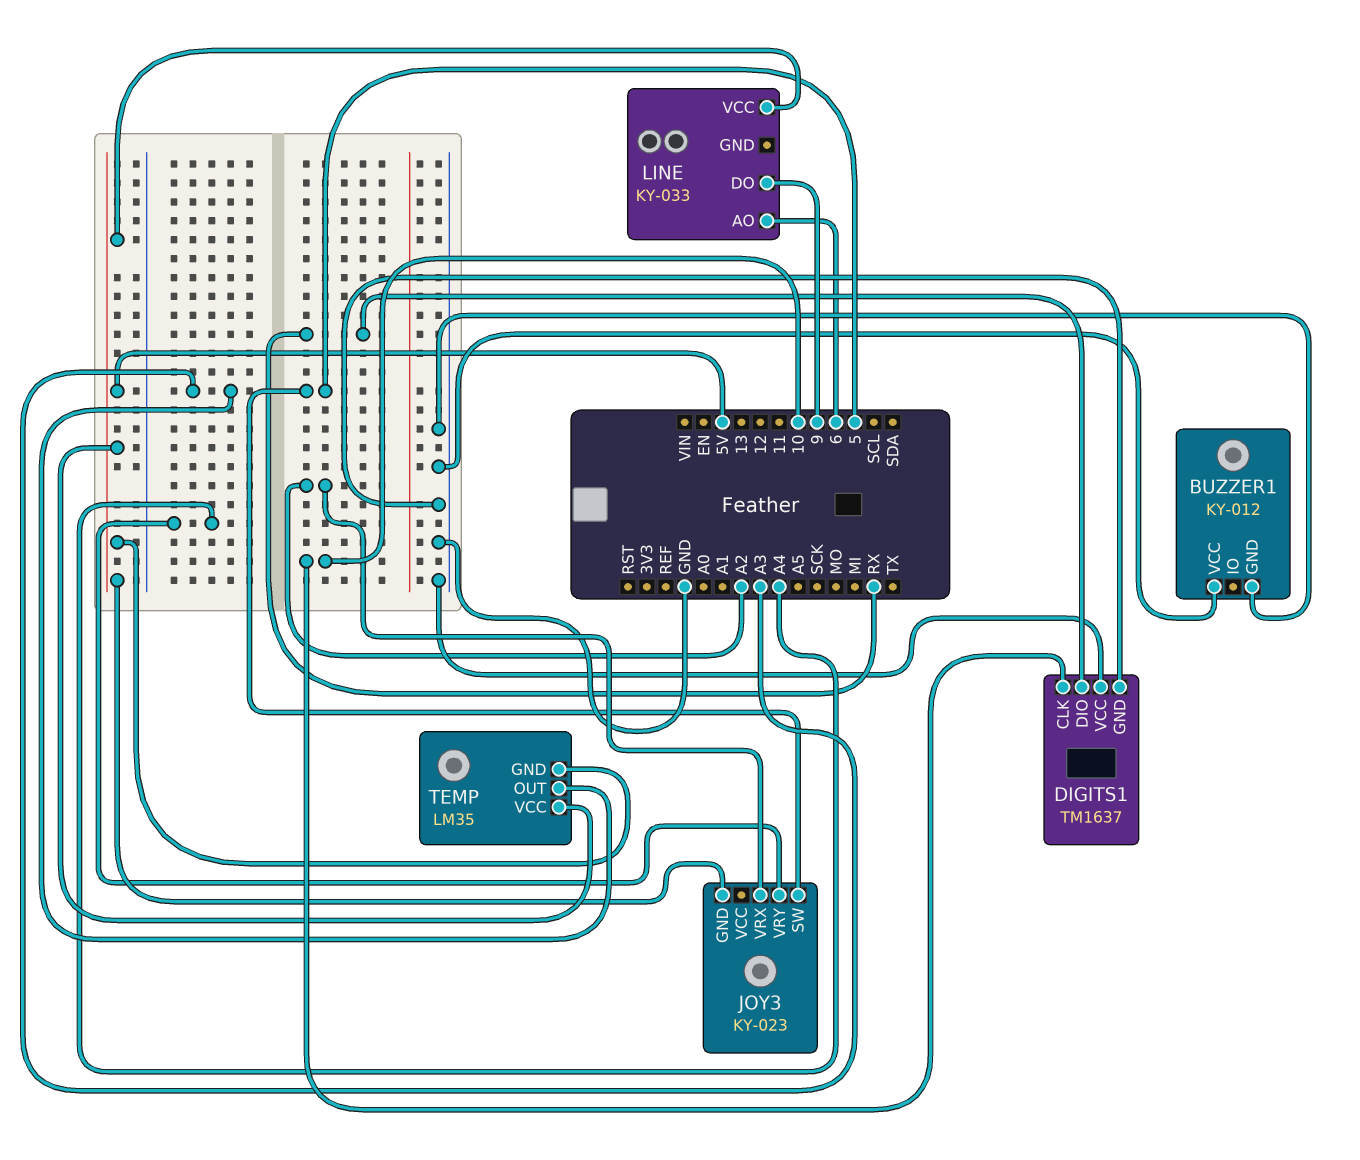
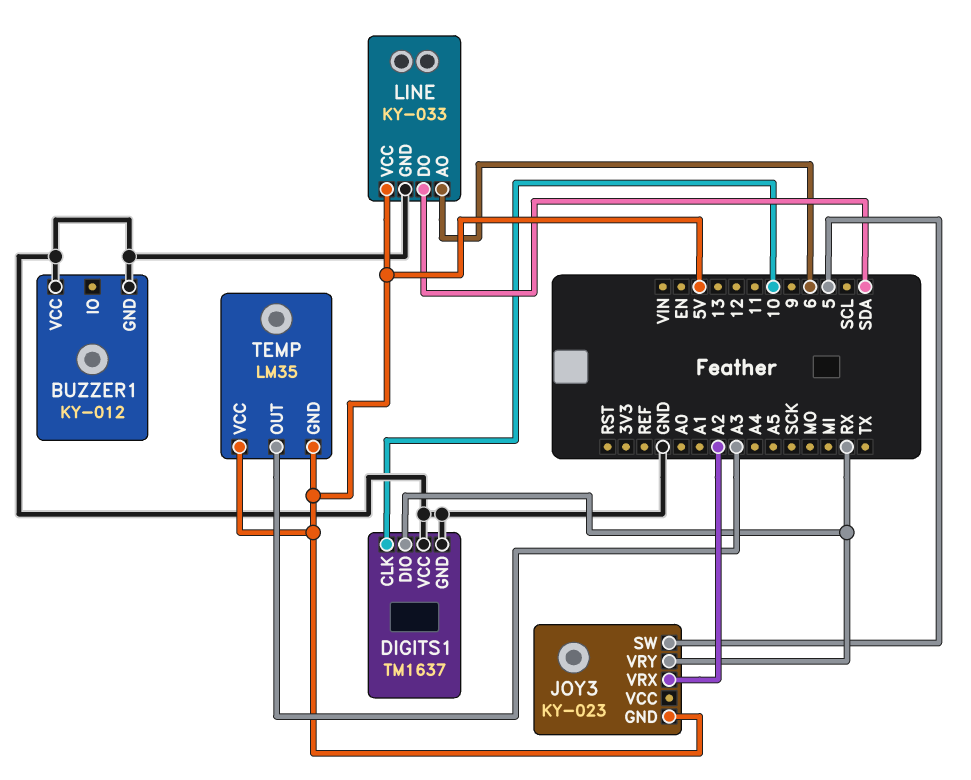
JOY3 pin VRY: A4 -> RX
LINE pin DO: 9 -> SDA
LINE pin GND: none -> GND

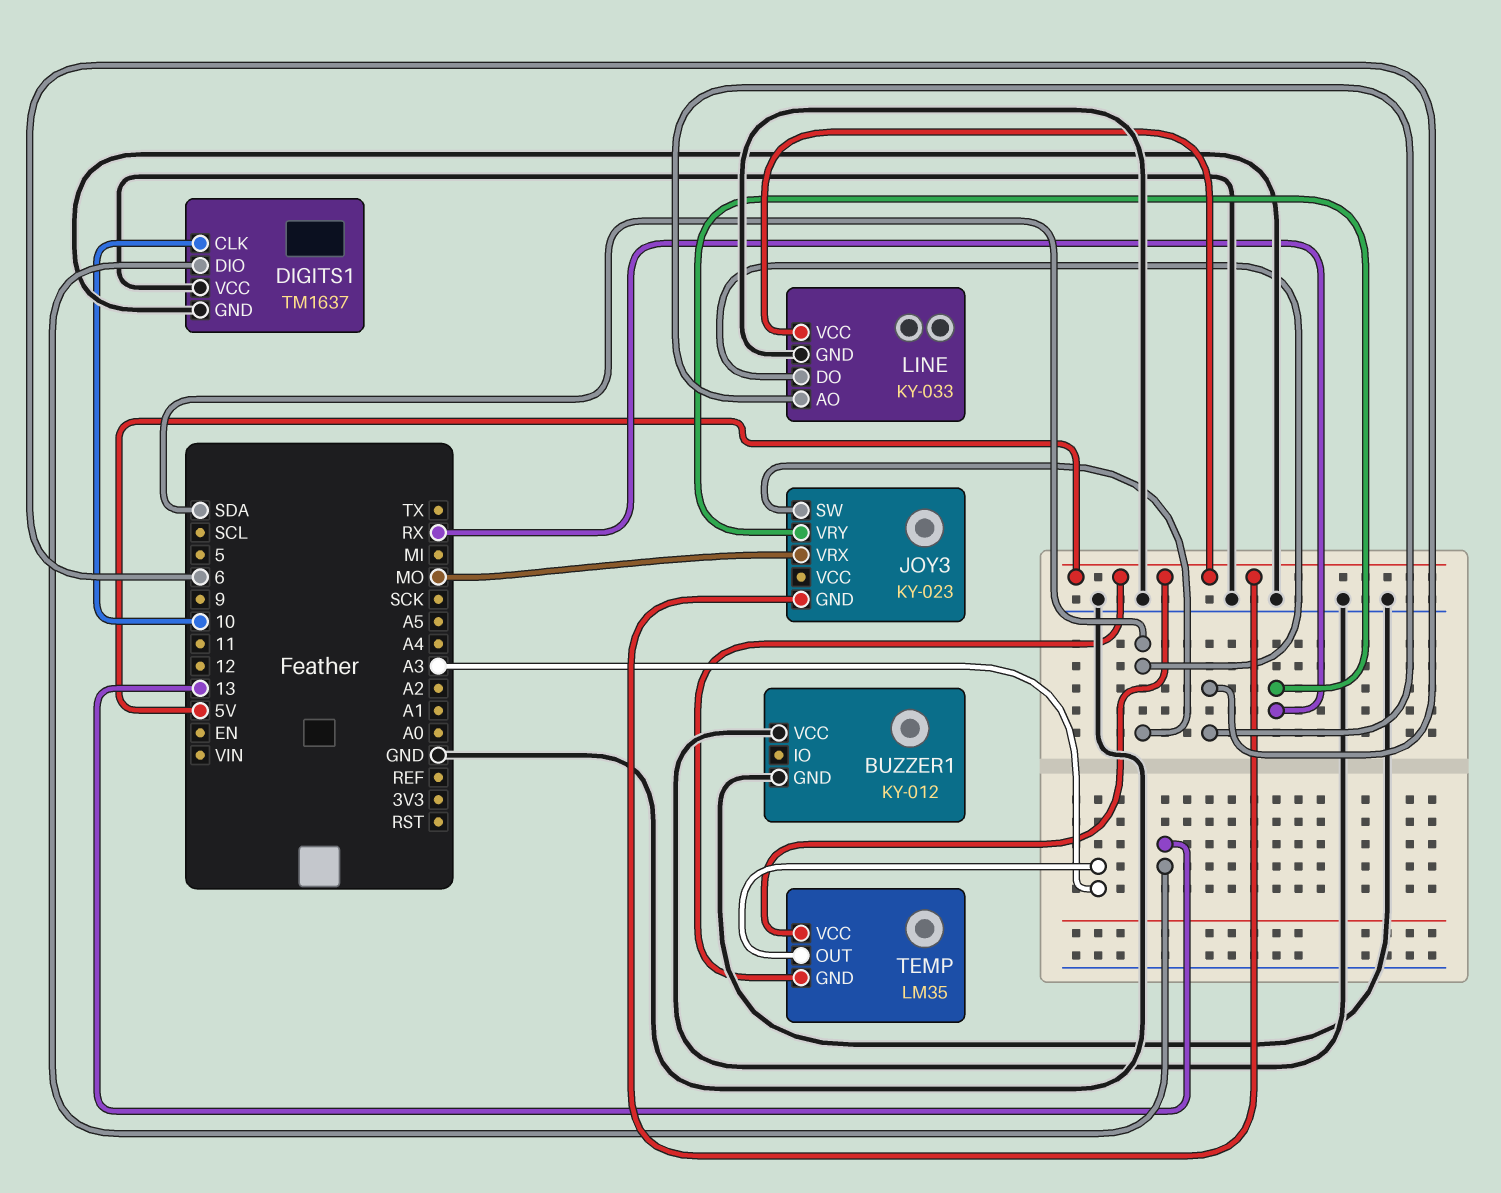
DIGITS1 pin DIO: RX -> 13
JOY3 pin SW: 5 -> SDA
JOY3 pin VRX: A2 -> MO

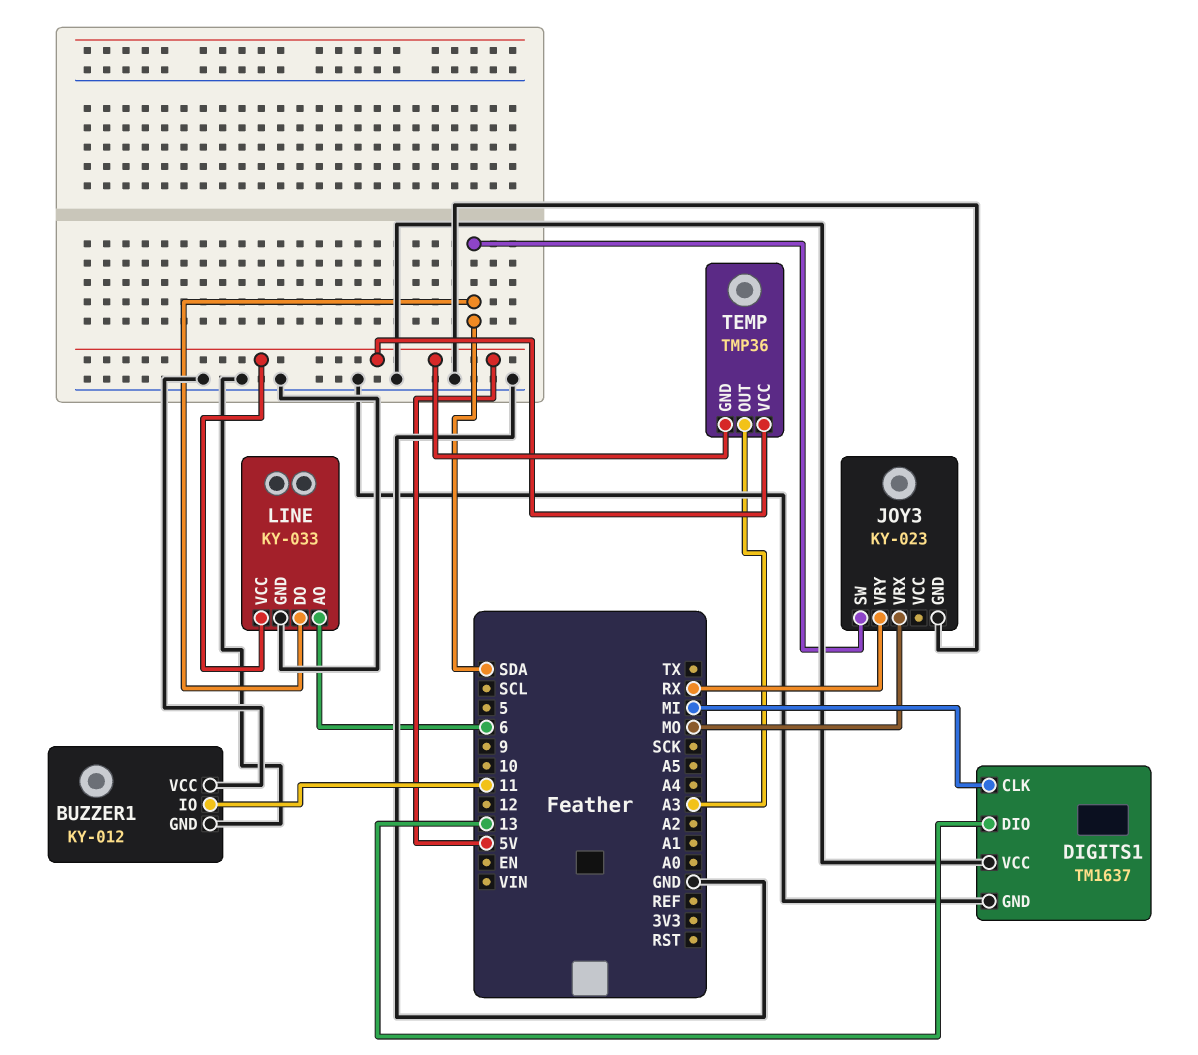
BUZZER1 pin IO: none -> 11
DIGITS1 pin CLK: 10 -> MI
JOY3 pin GND: 5V -> GND
TEMP: LM35 -> TMP36

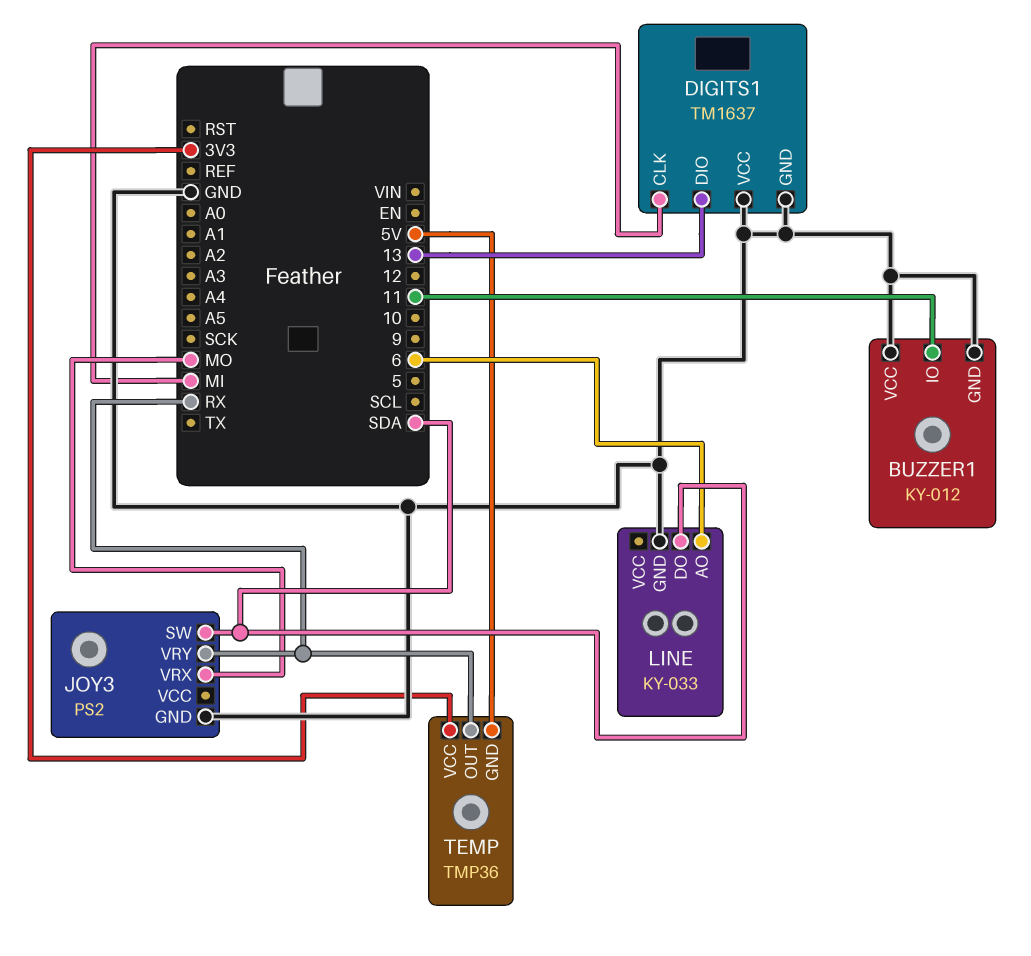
JOY3: KY-023 -> PS2
LINE pin VCC: 5V -> none
TEMP pin OUT: A3 -> RX
TEMP pin VCC: 5V -> 3V3

